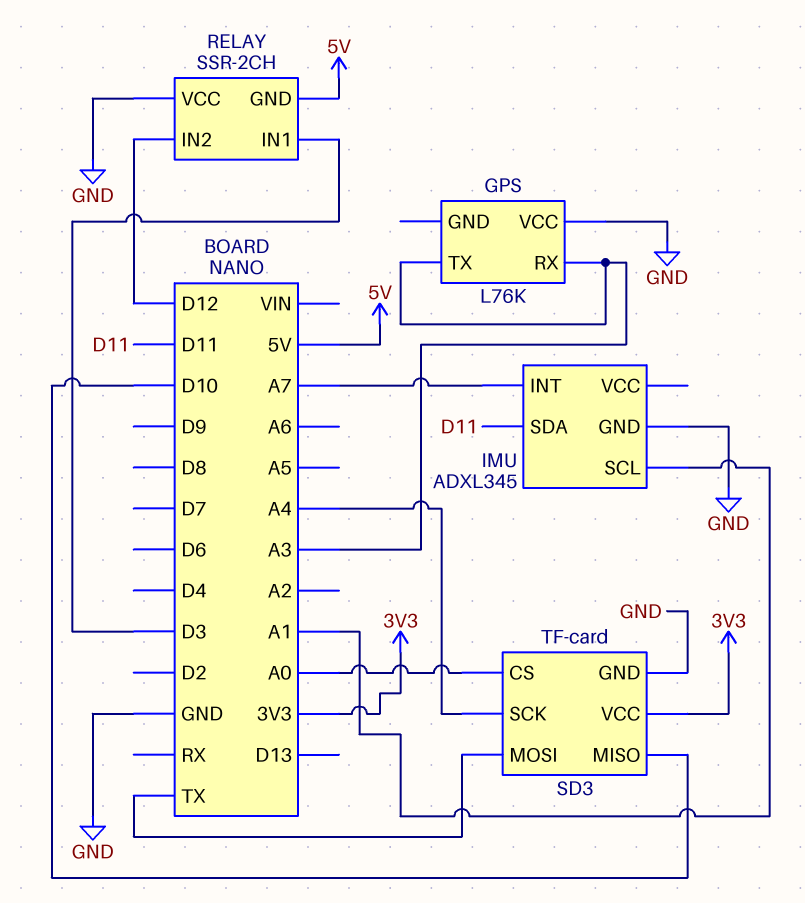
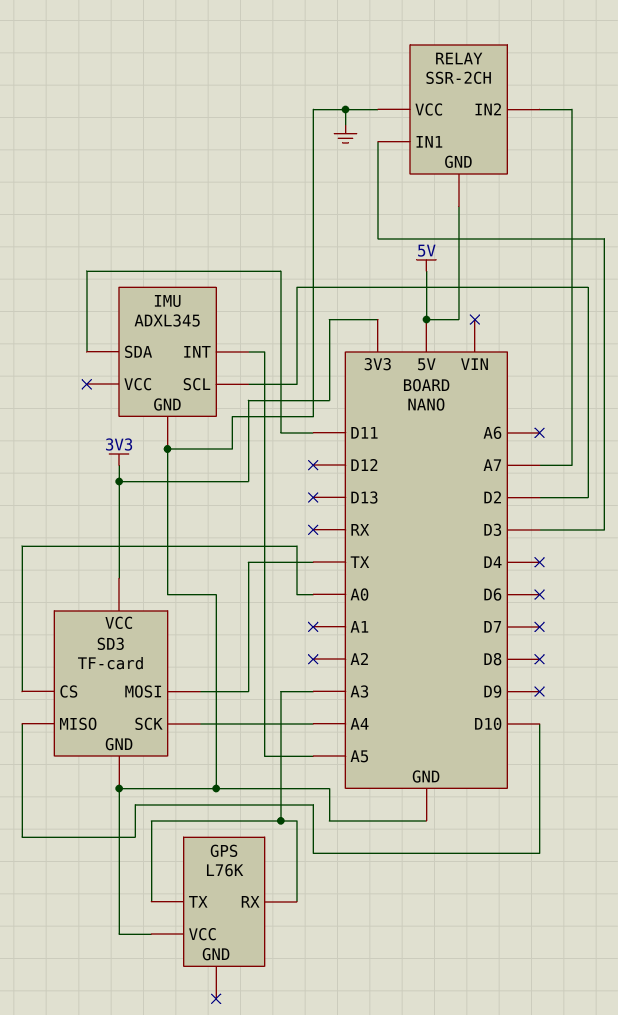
IMU pin INT: A7 -> A5
IMU pin SCL: A1 -> D2
RELAY pin IN2: D12 -> A7

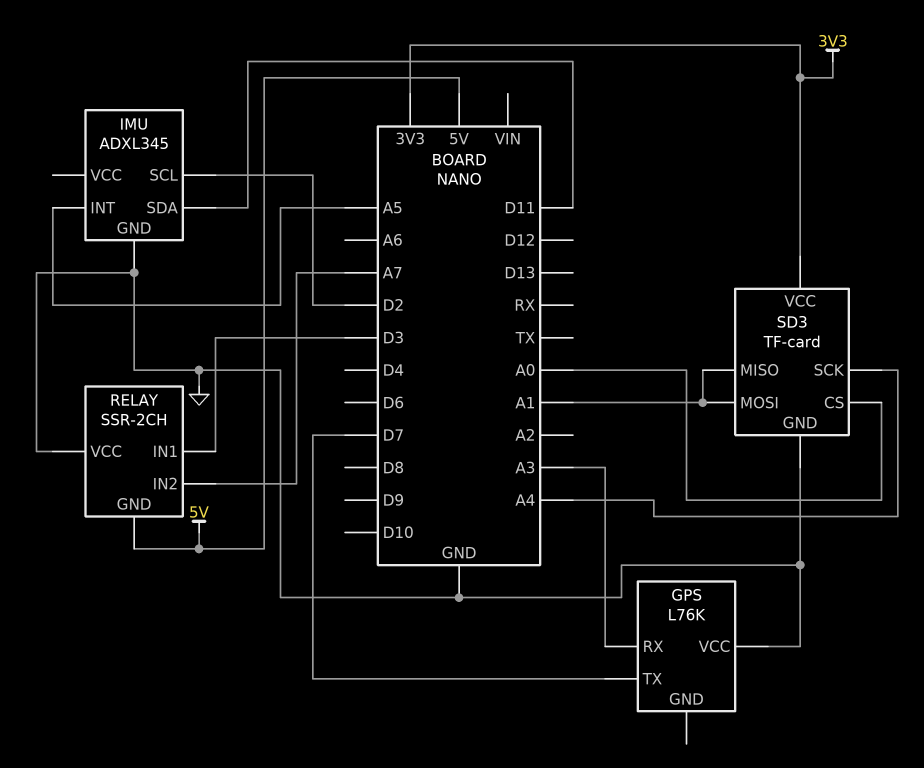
GPS pin TX: A3 -> D7
SD3 pin MISO: D10 -> A1
SD3 pin MOSI: TX -> A1

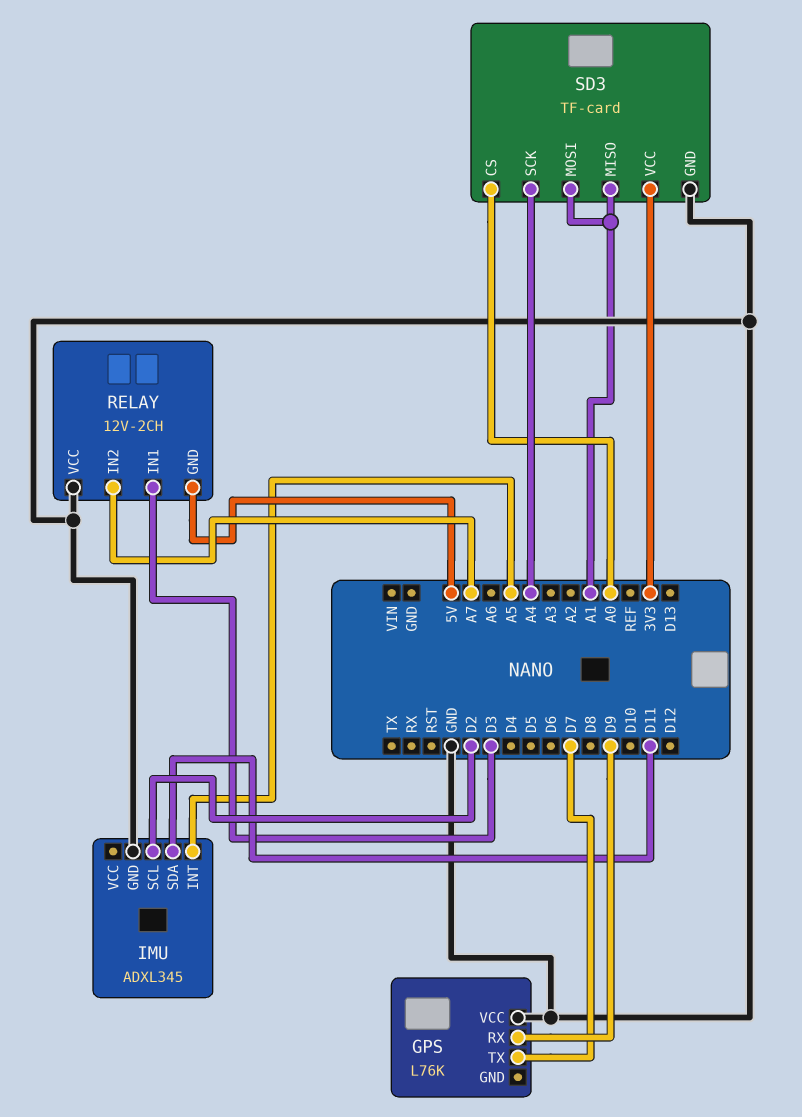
GPS pin RX: A3 -> D9
RELAY: SSR-2CH -> 12V-2CH

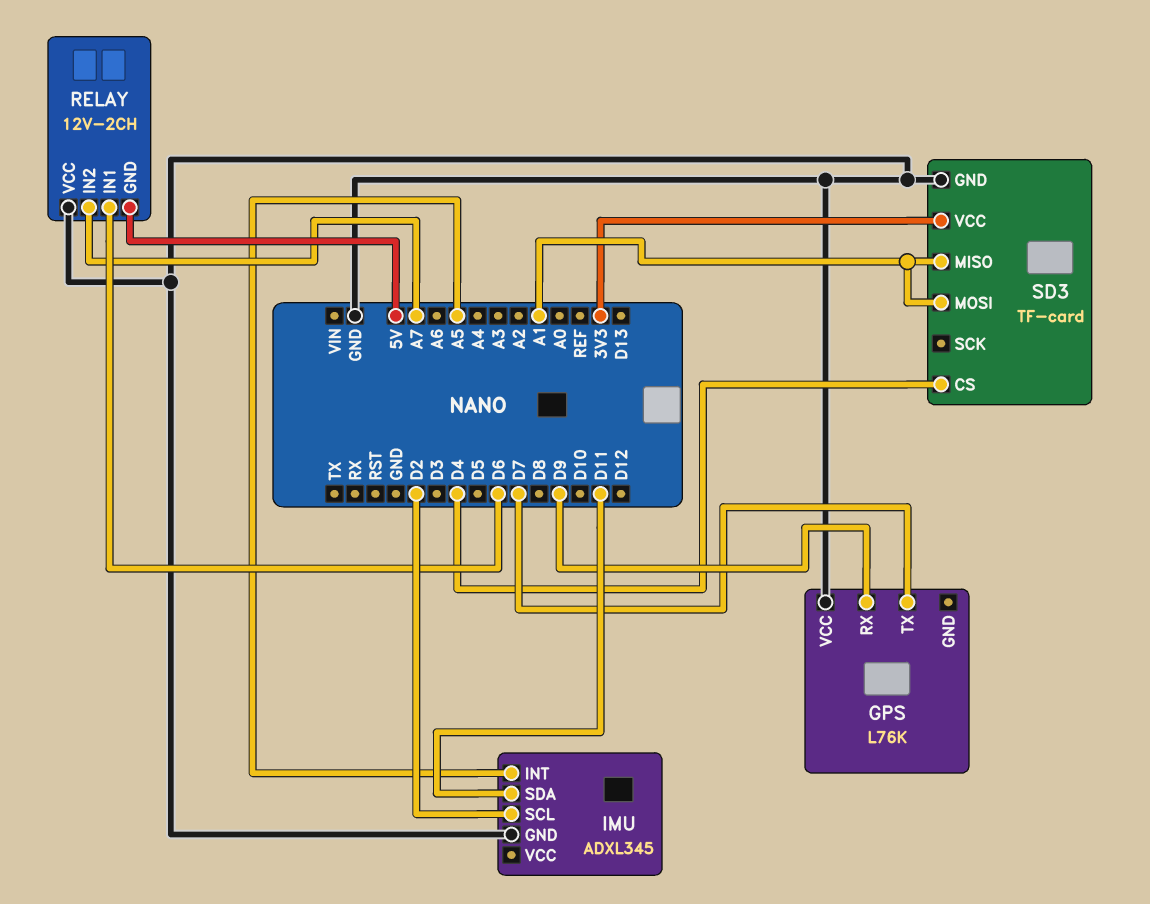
RELAY pin IN1: D3 -> D6
SD3 pin CS: A0 -> D4
SD3 pin SCK: A4 -> none

